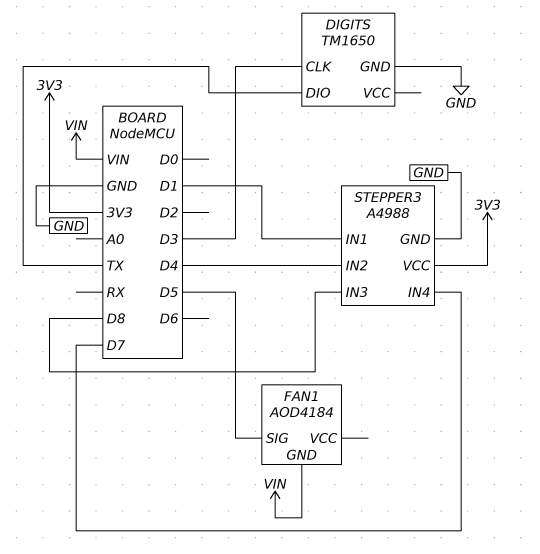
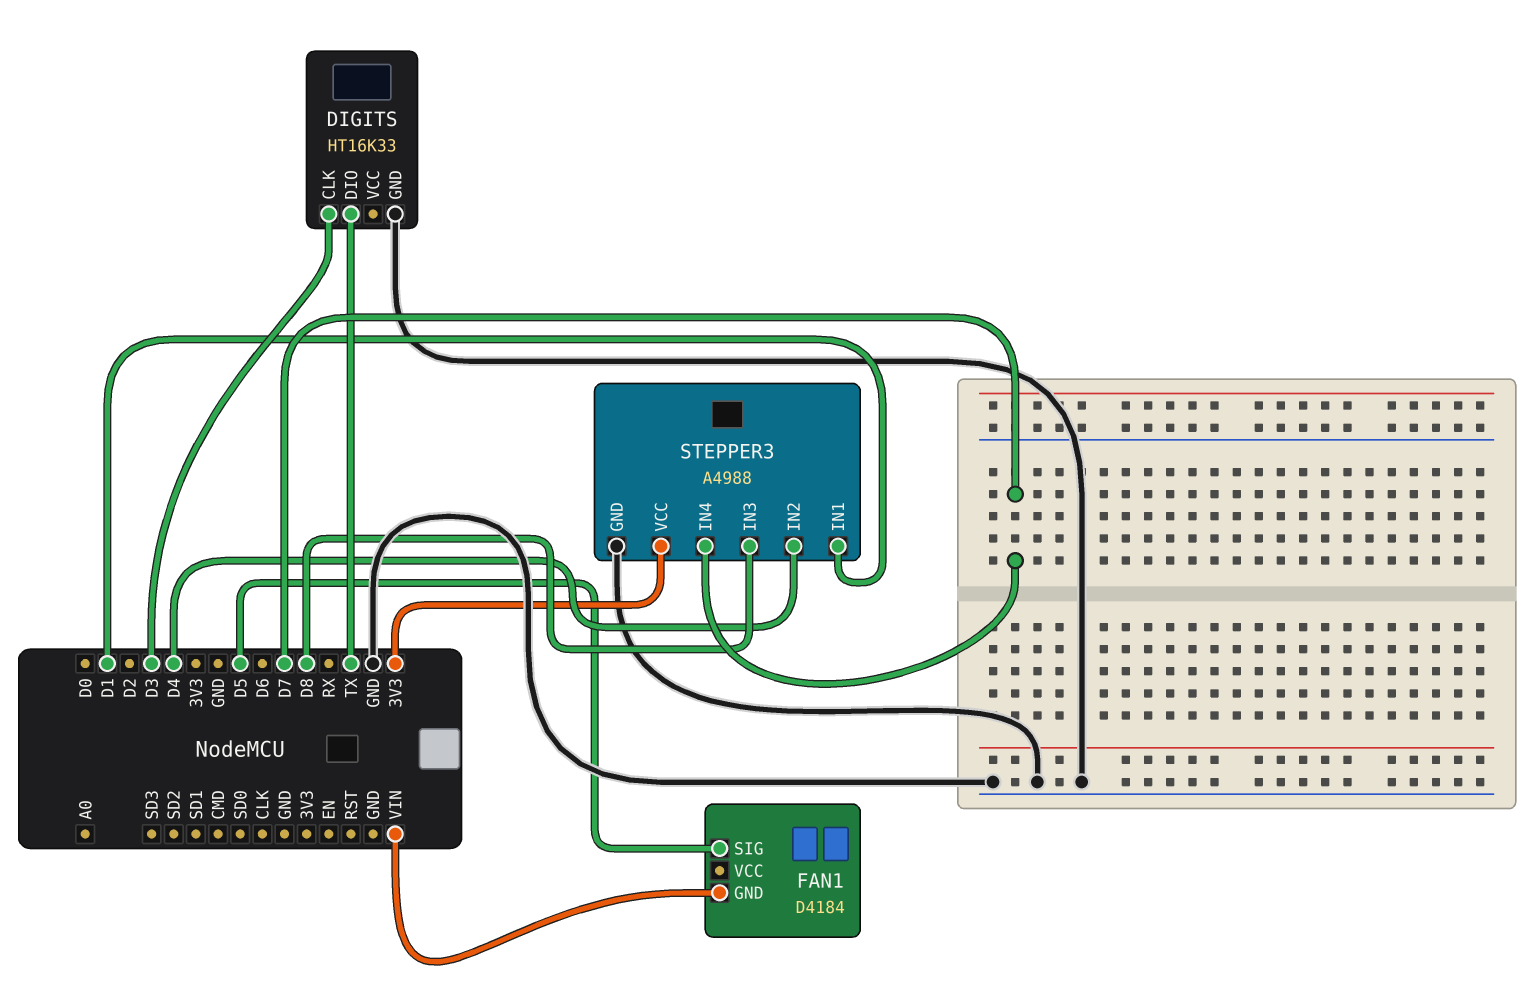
DIGITS: TM1650 -> HT16K33
FAN1: AOD4184 -> D4184

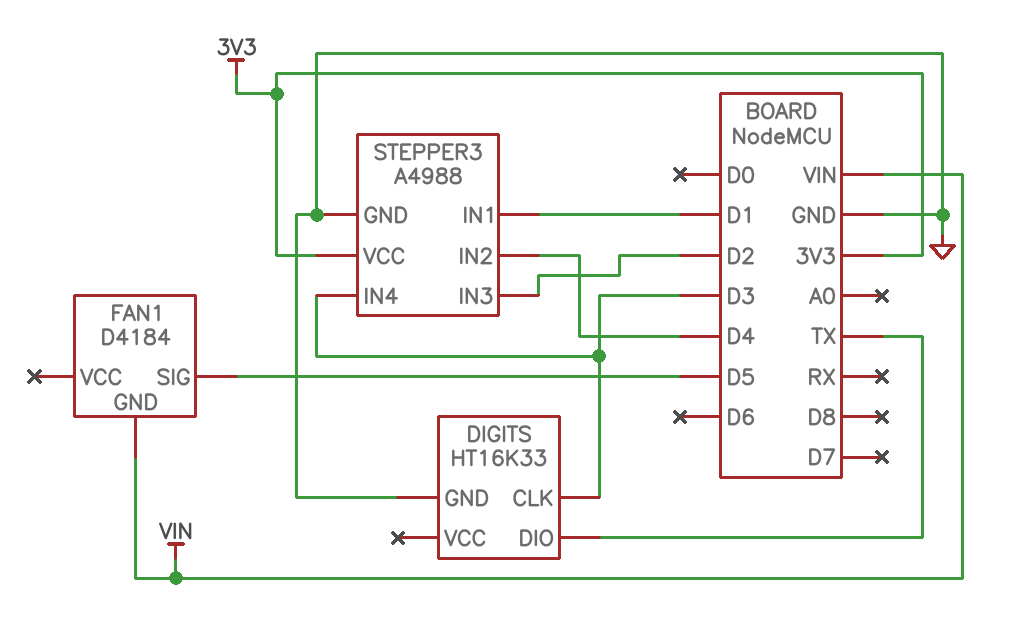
STEPPER3 pin IN3: D8 -> D2
STEPPER3 pin IN4: D7 -> D3

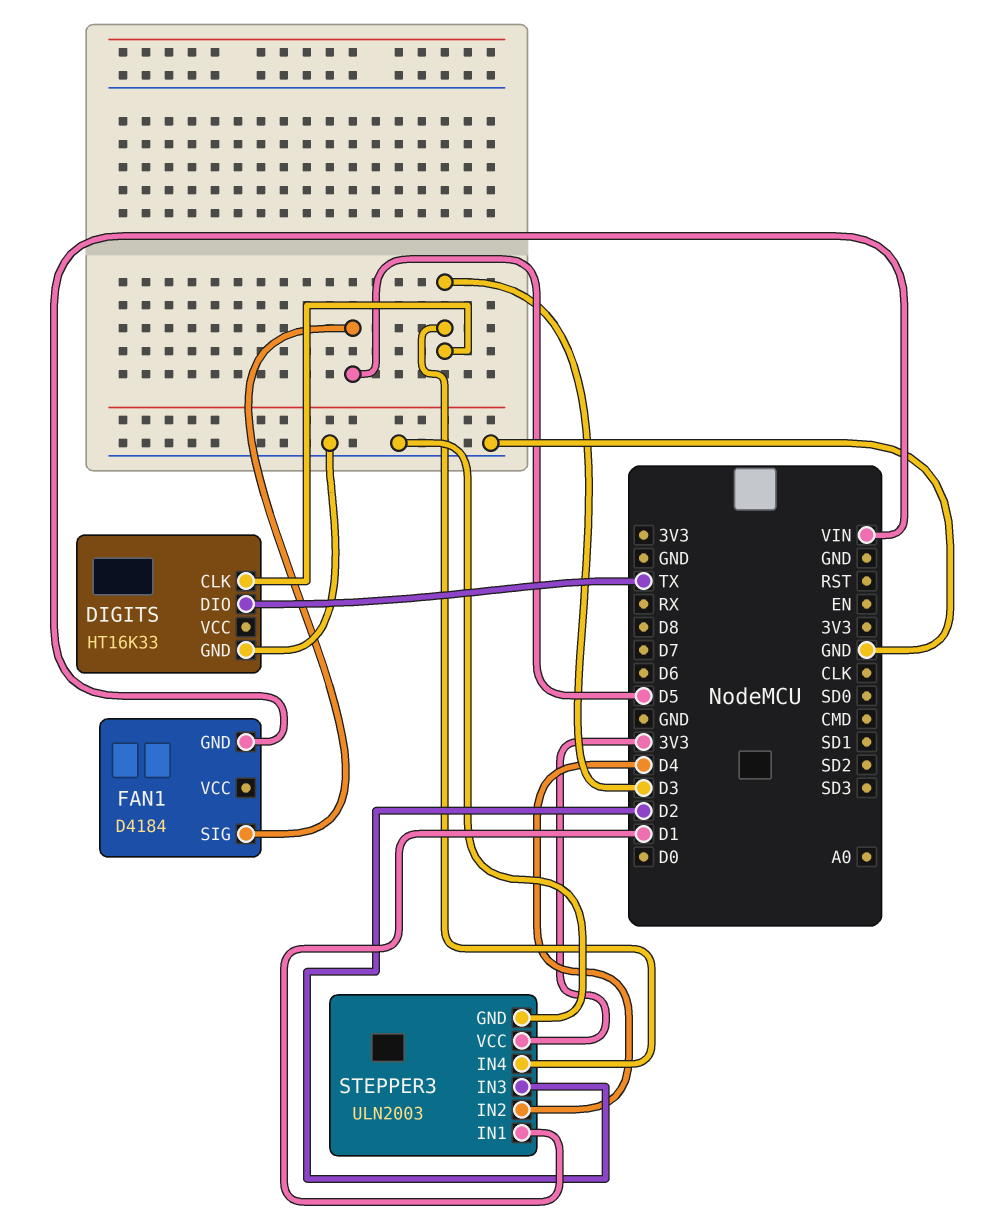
STEPPER3: A4988 -> ULN2003

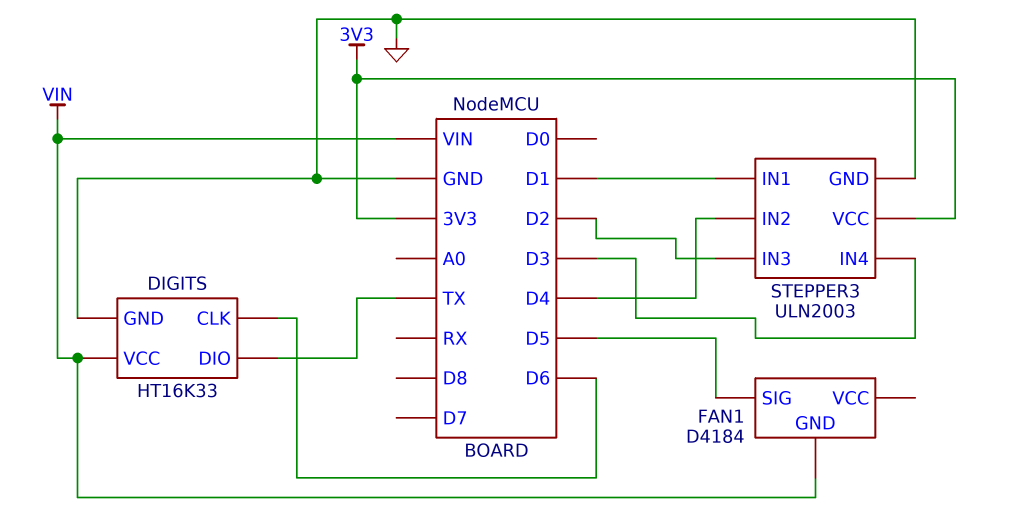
DIGITS pin CLK: D3 -> D6
DIGITS pin VCC: none -> VIN

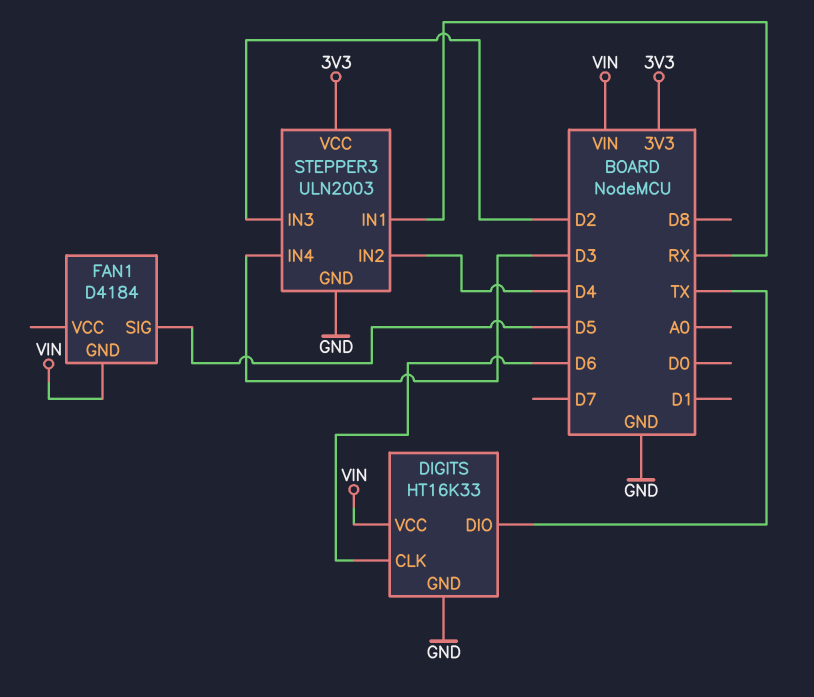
STEPPER3 pin IN1: D1 -> RX

